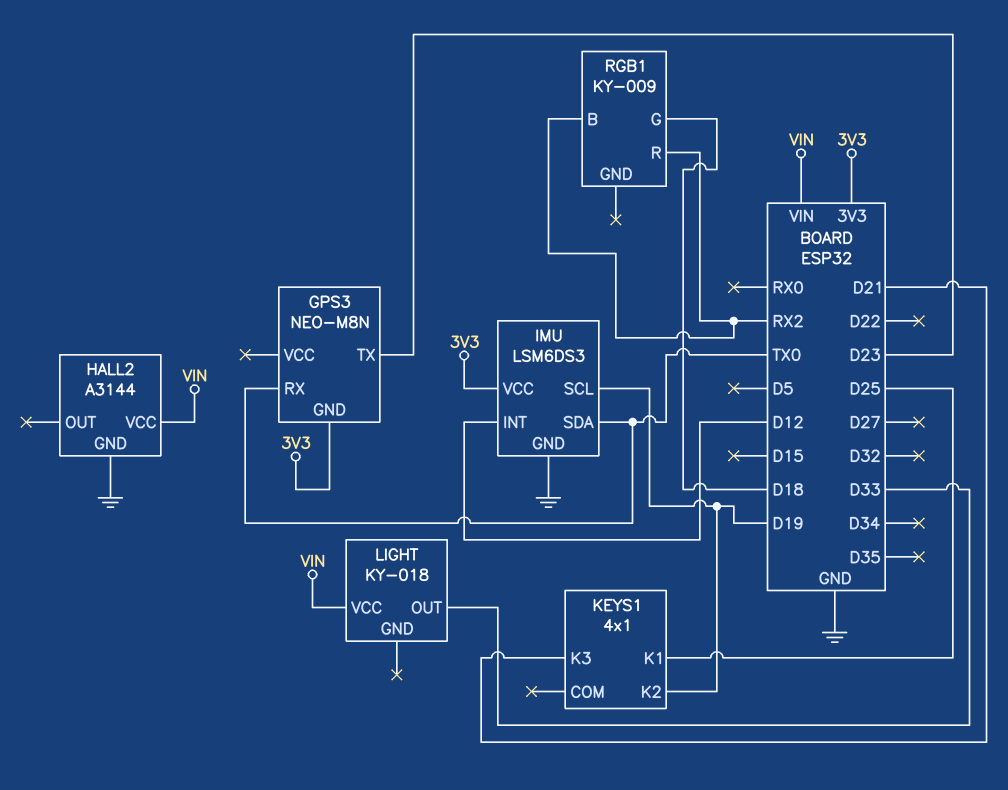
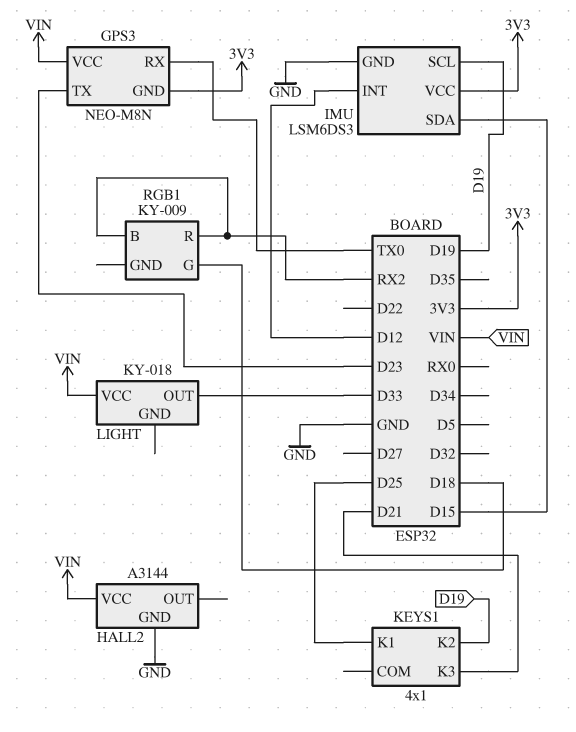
GPS3 pin VCC: none -> VIN
IMU pin SDA: TX0 -> D15

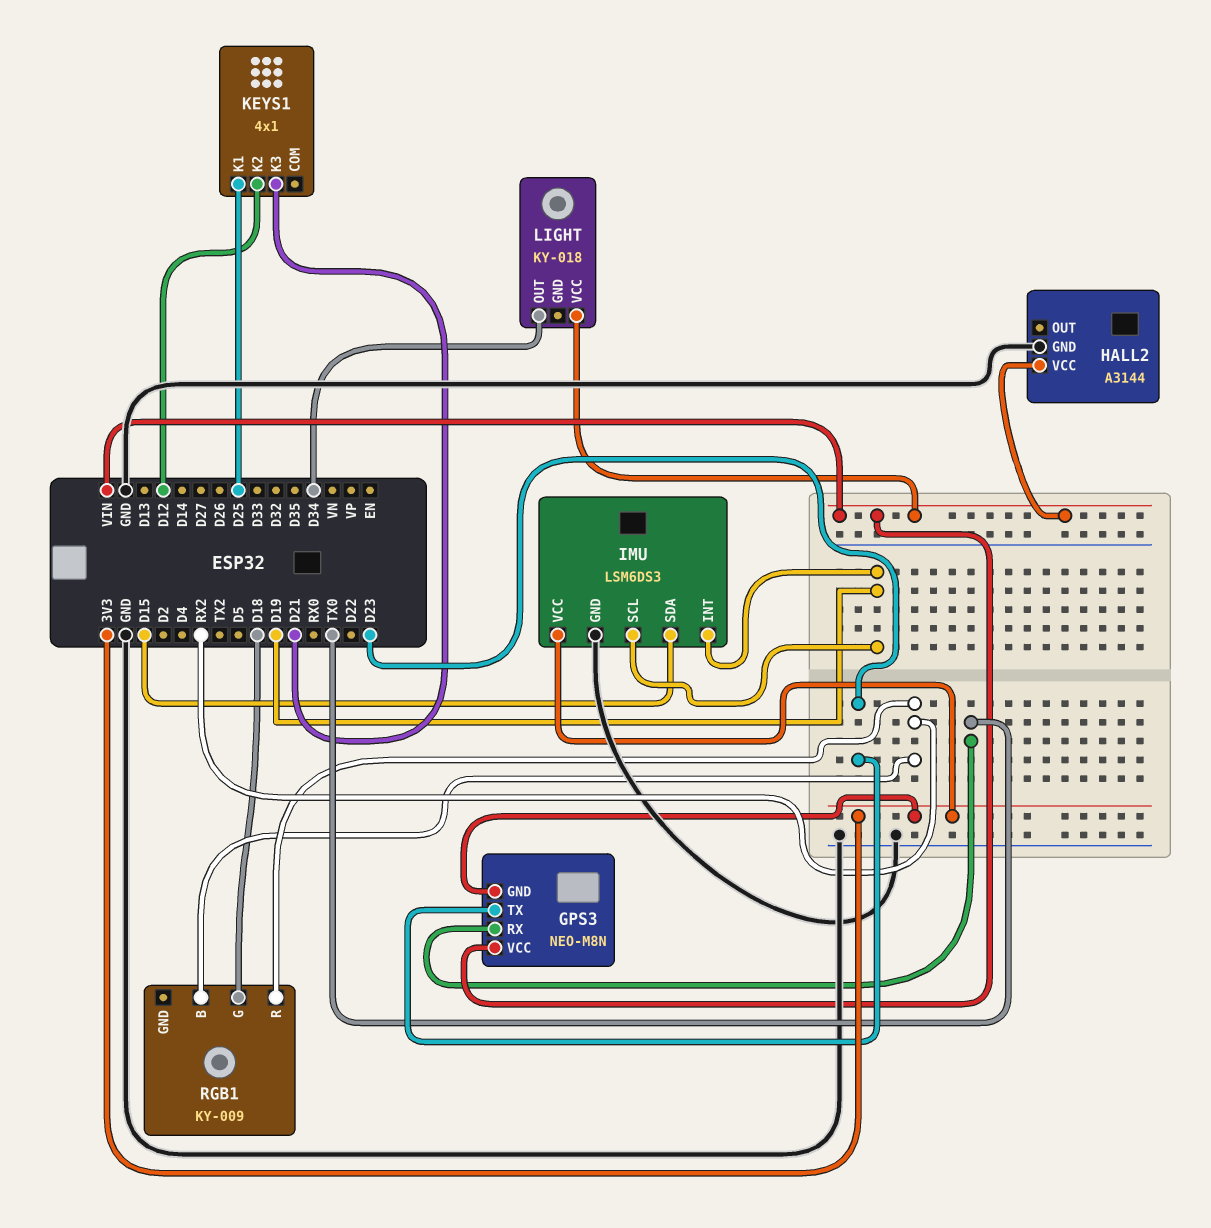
IMU pin INT: D12 -> D19
KEYS1 pin K2: D19 -> D12
LIGHT pin OUT: D33 -> D34

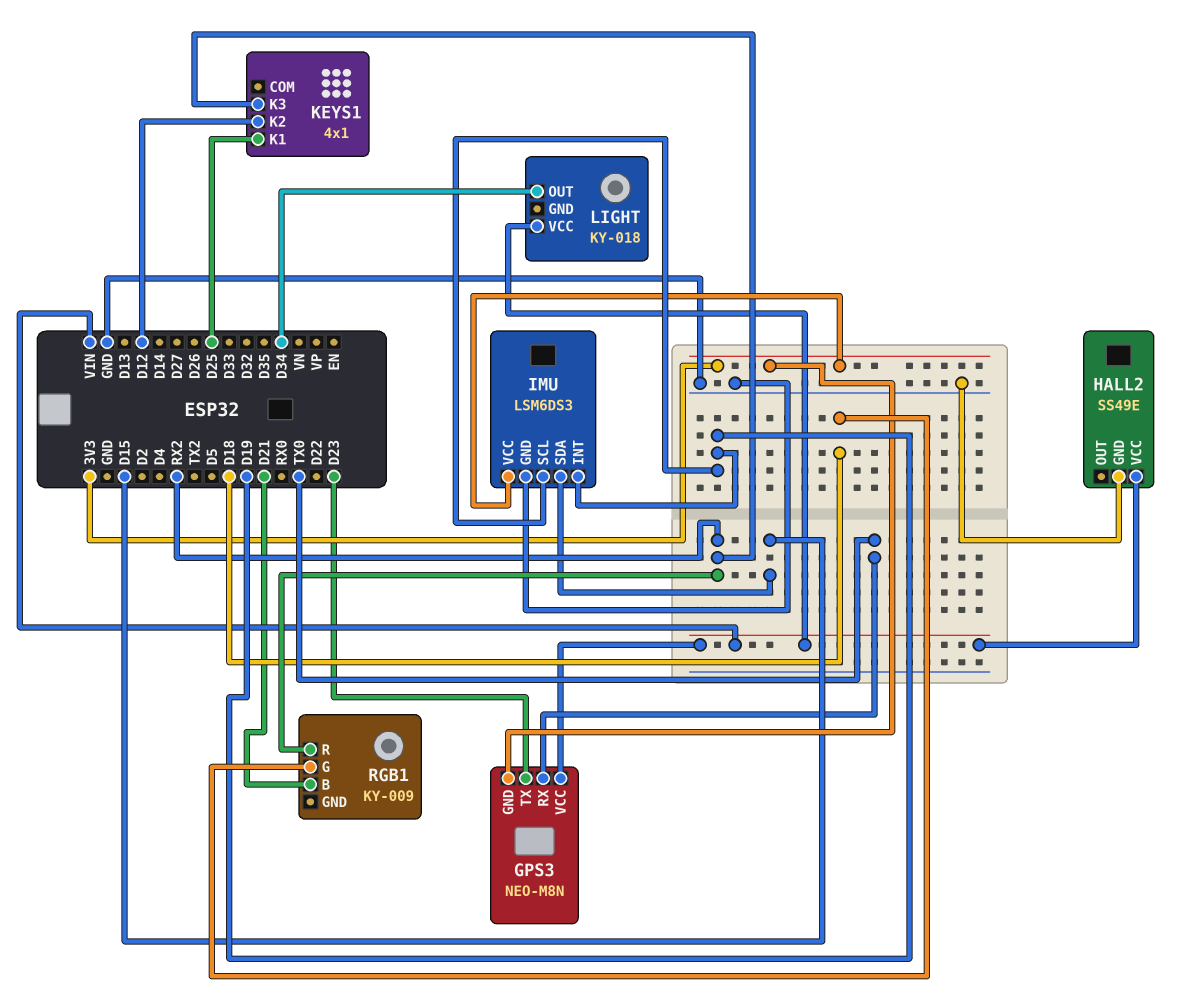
HALL2: A3144 -> SS49E
KEYS1 pin K3: D21 -> RX2
RGB1 pin B: RX2 -> D21

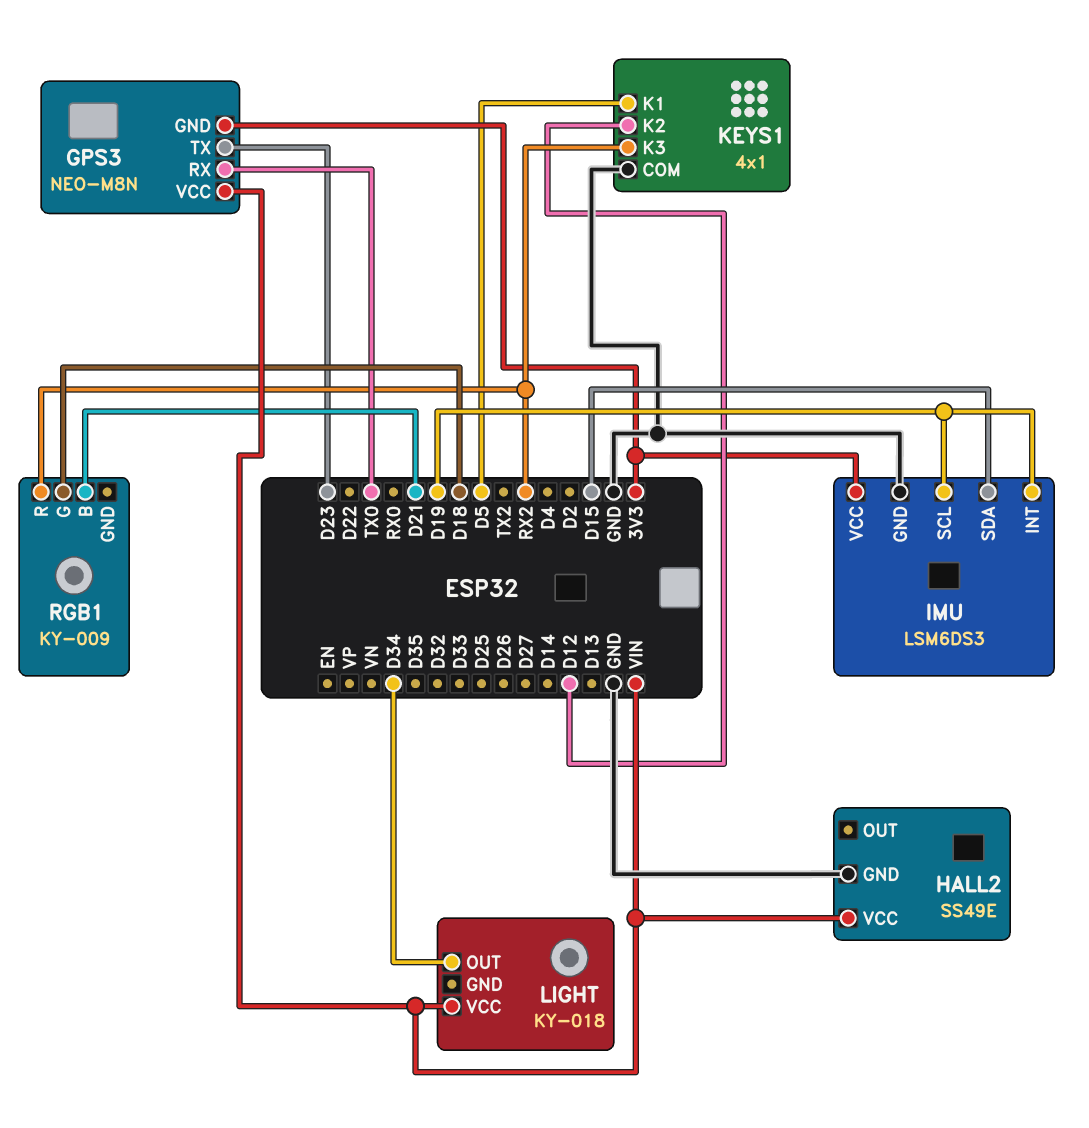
KEYS1 pin COM: none -> GND
KEYS1 pin K1: D25 -> D5

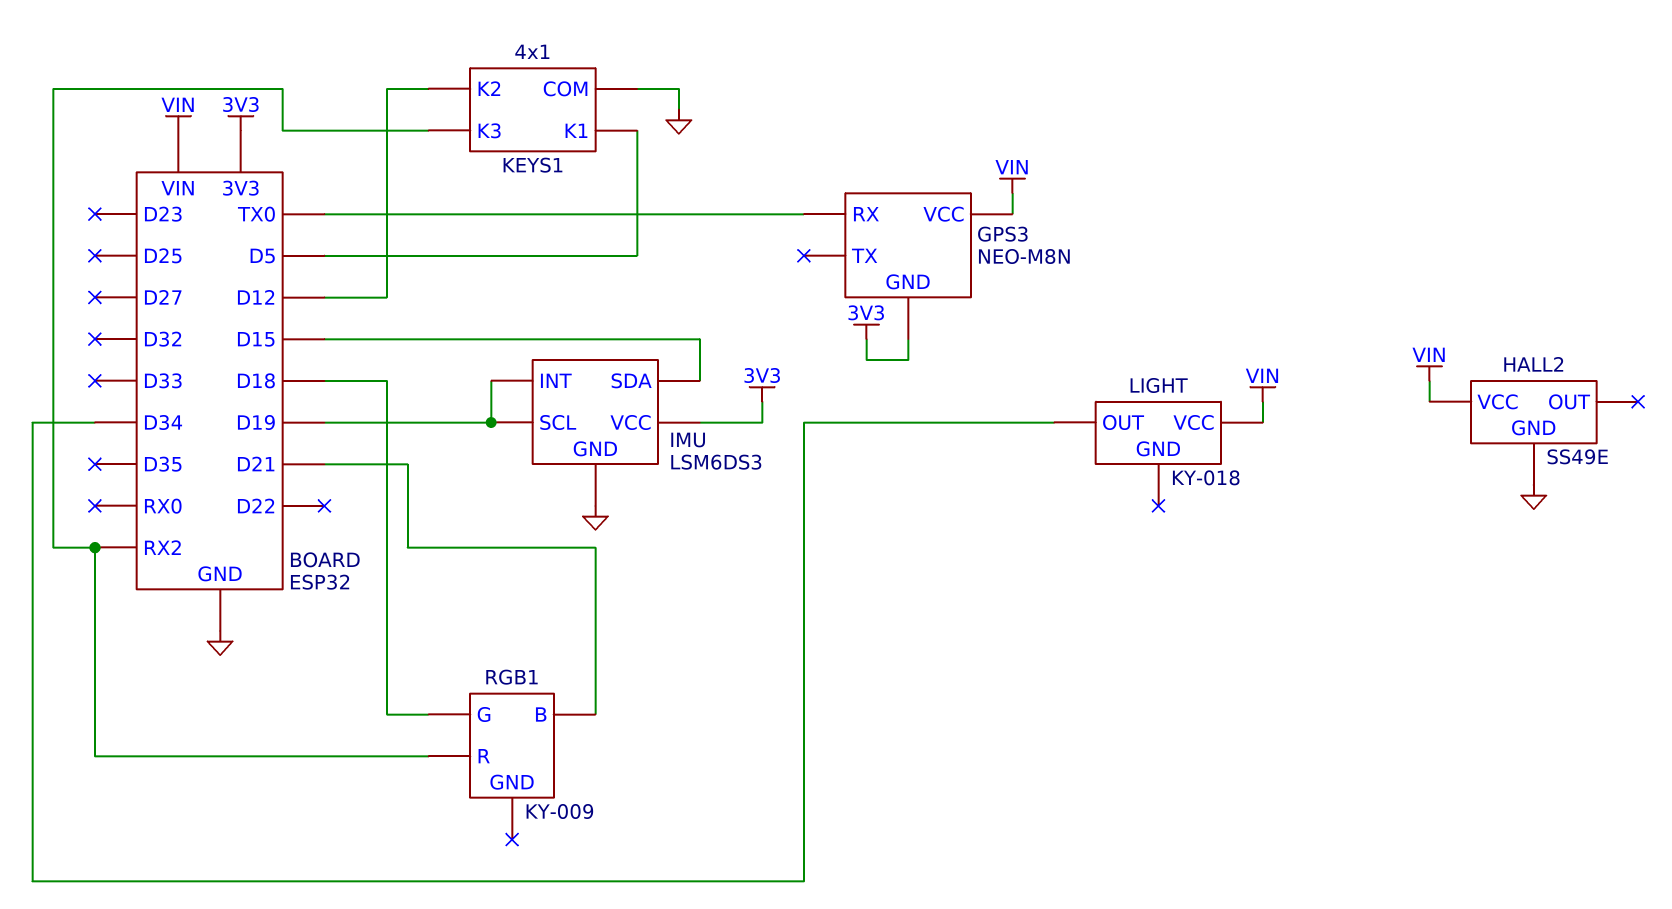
GPS3 pin TX: D23 -> none

